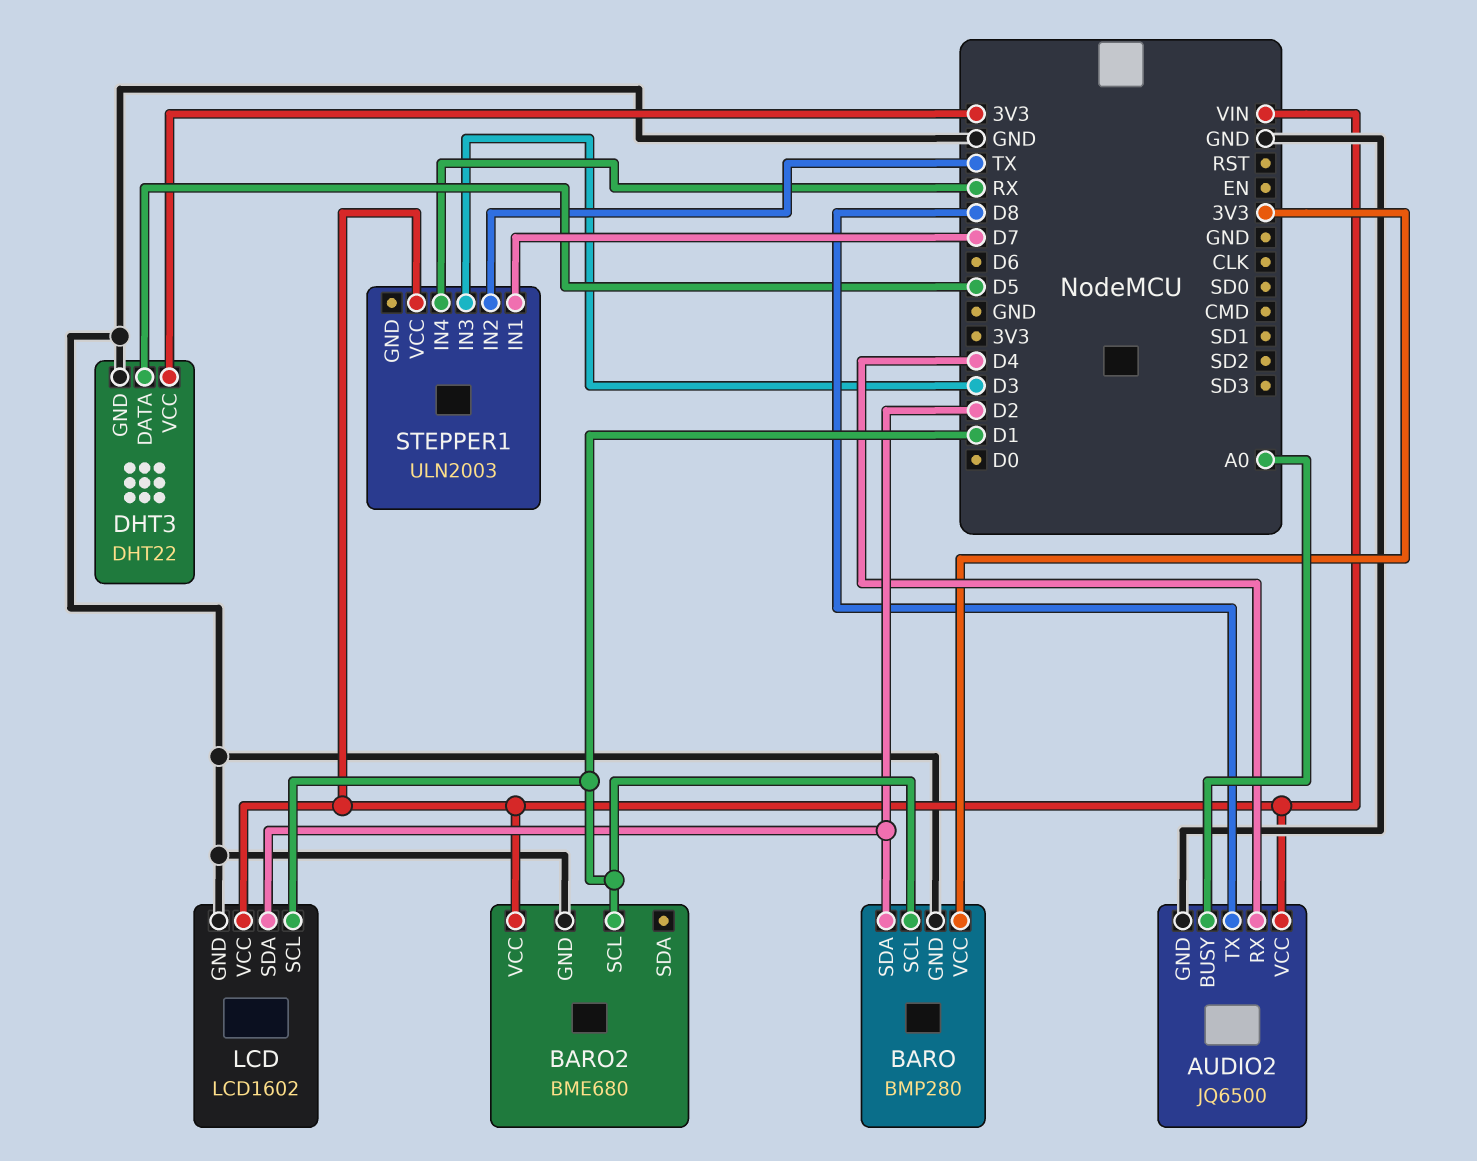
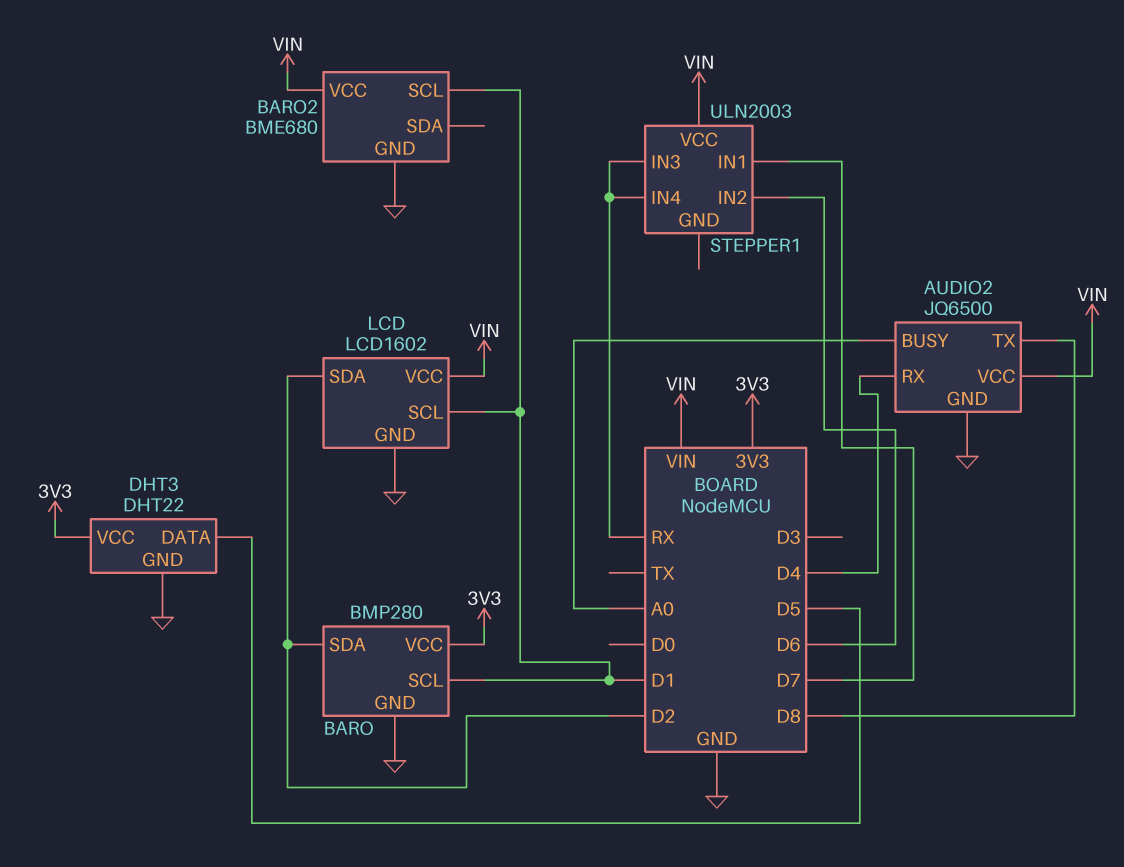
STEPPER1 pin IN2: TX -> D6
STEPPER1 pin IN3: D3 -> RX

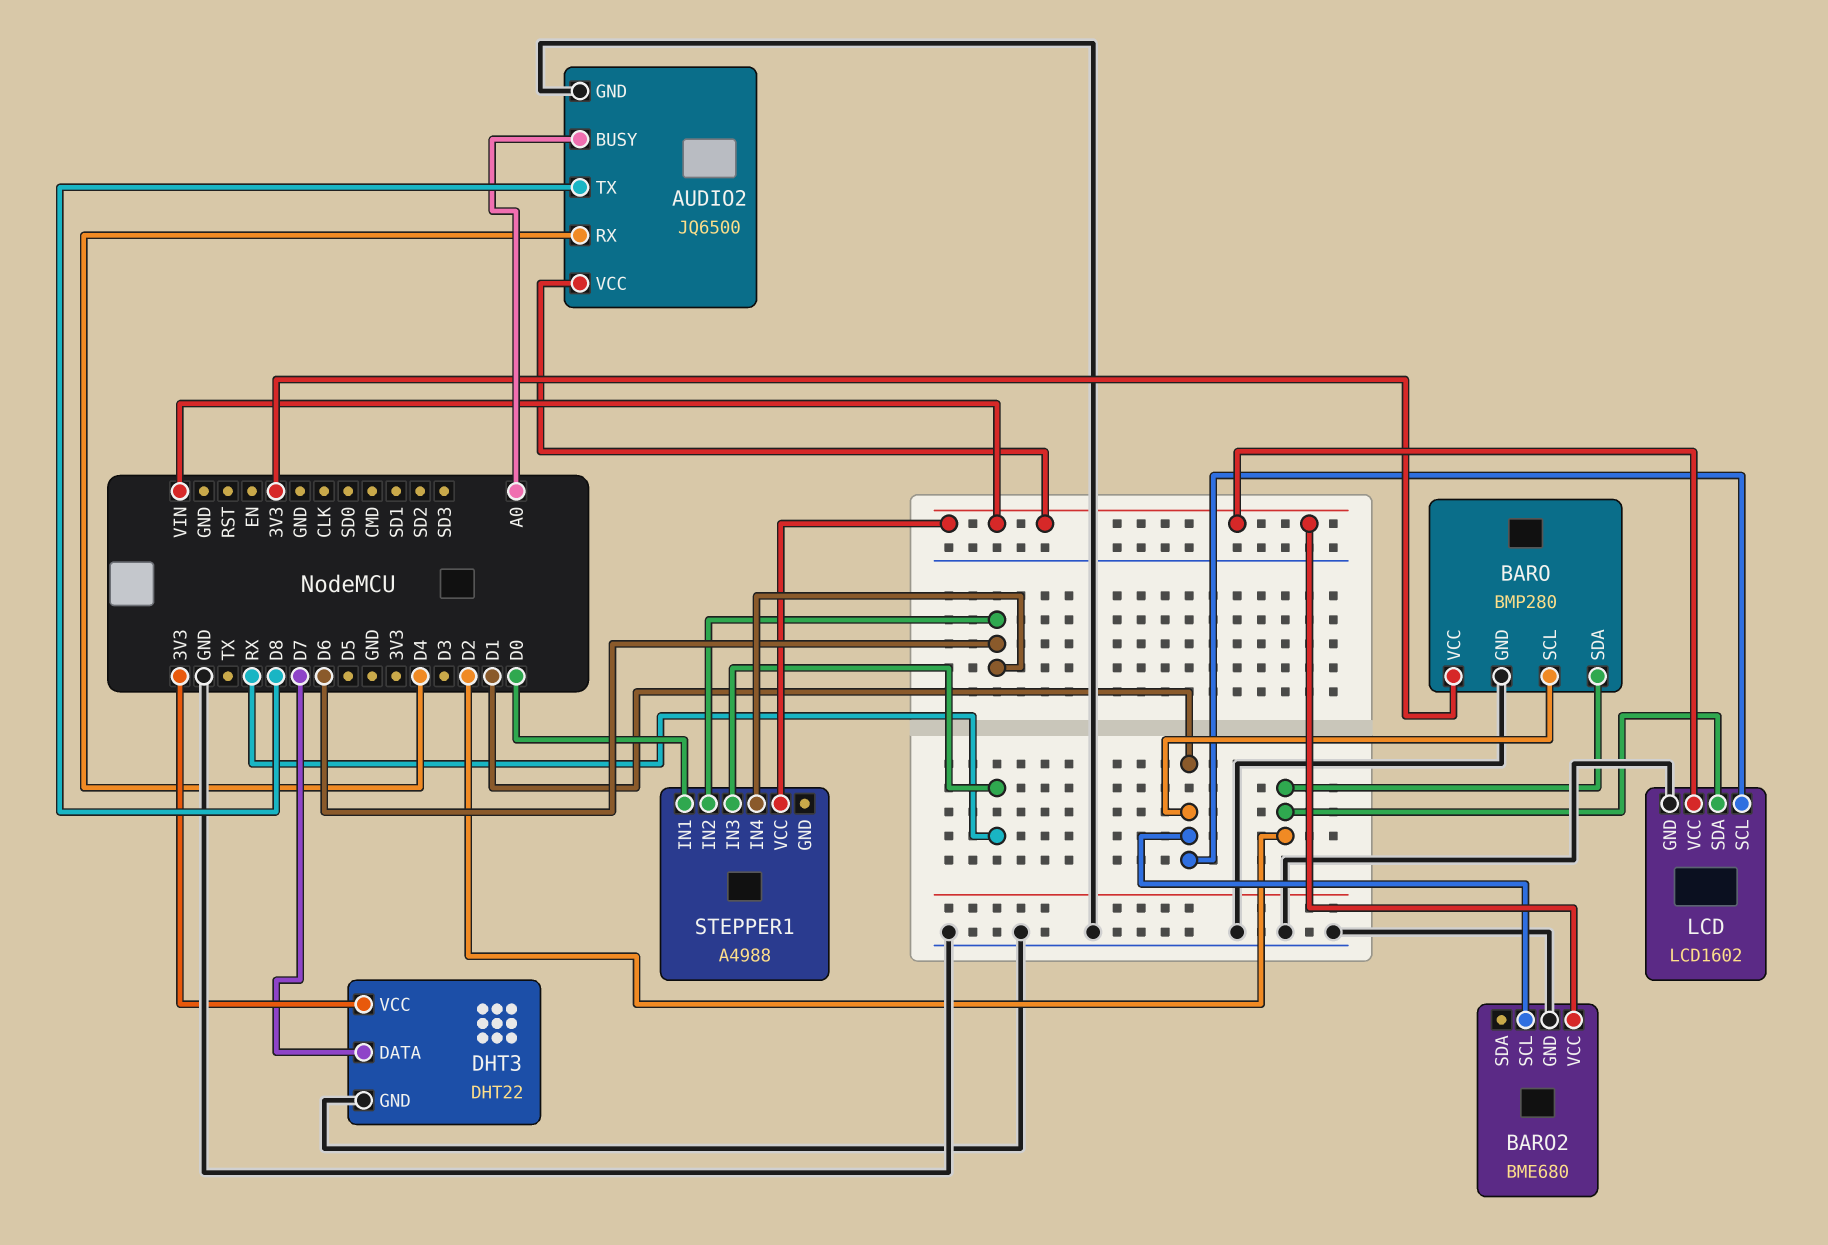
DHT3 pin DATA: D5 -> D7
STEPPER1: ULN2003 -> A4988
STEPPER1 pin IN1: D7 -> D0
STEPPER1 pin IN4: RX -> D6

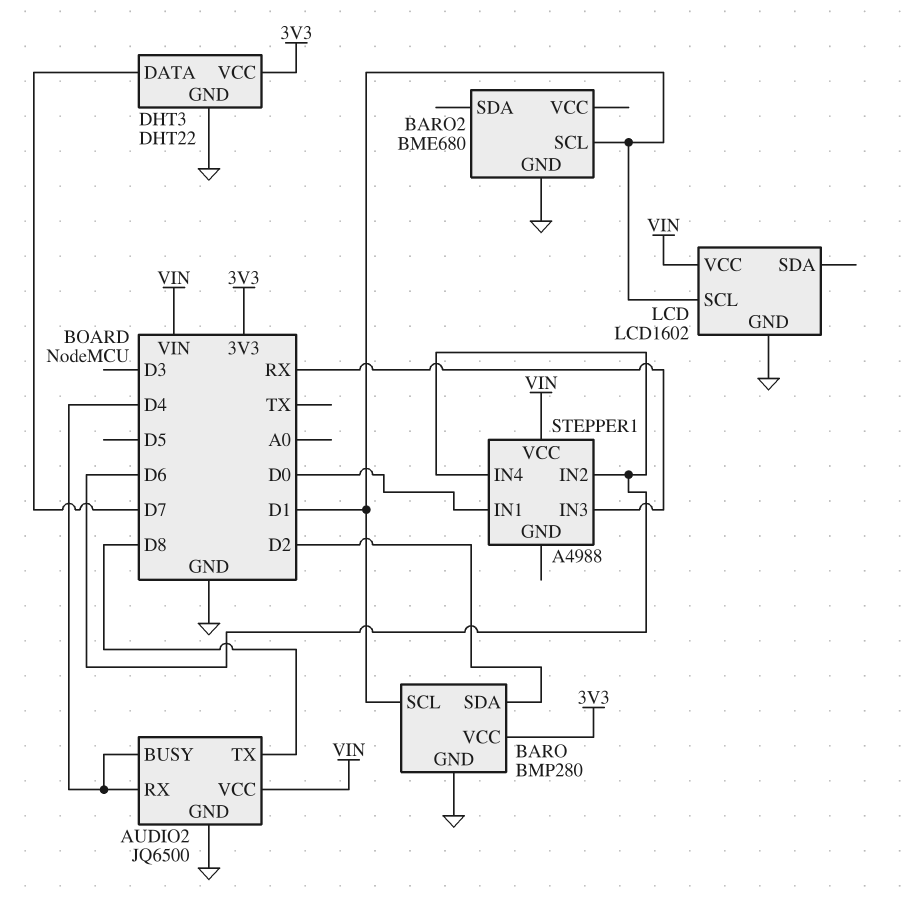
AUDIO2 pin BUSY: A0 -> D4
BARO2 pin VCC: VIN -> none
LCD pin SDA: D2 -> none

